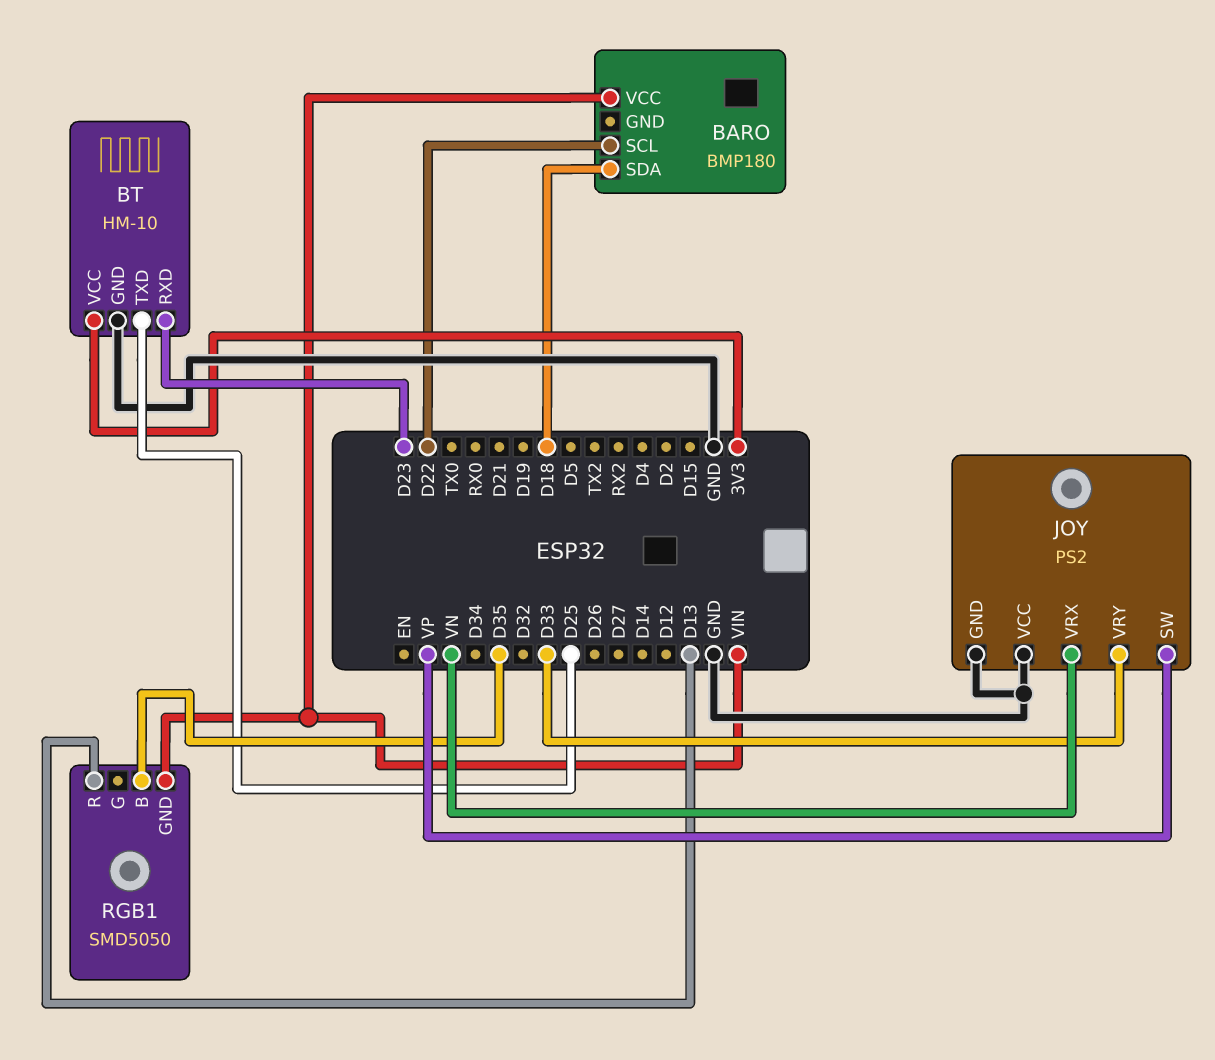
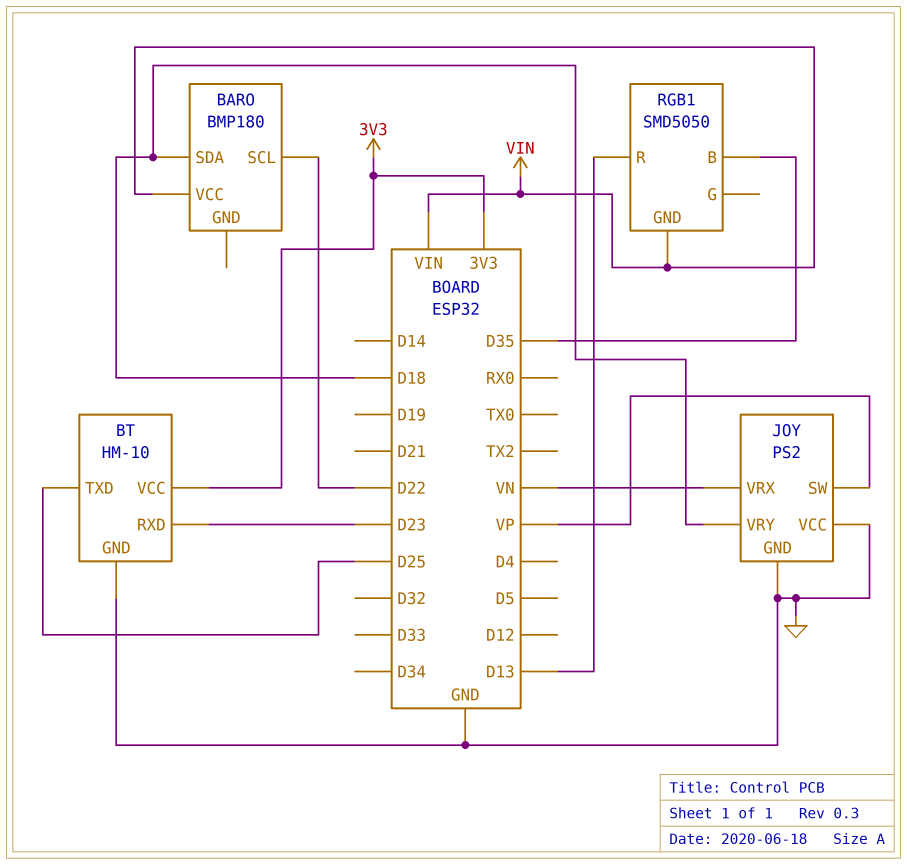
JOY pin VRY: D33 -> D18

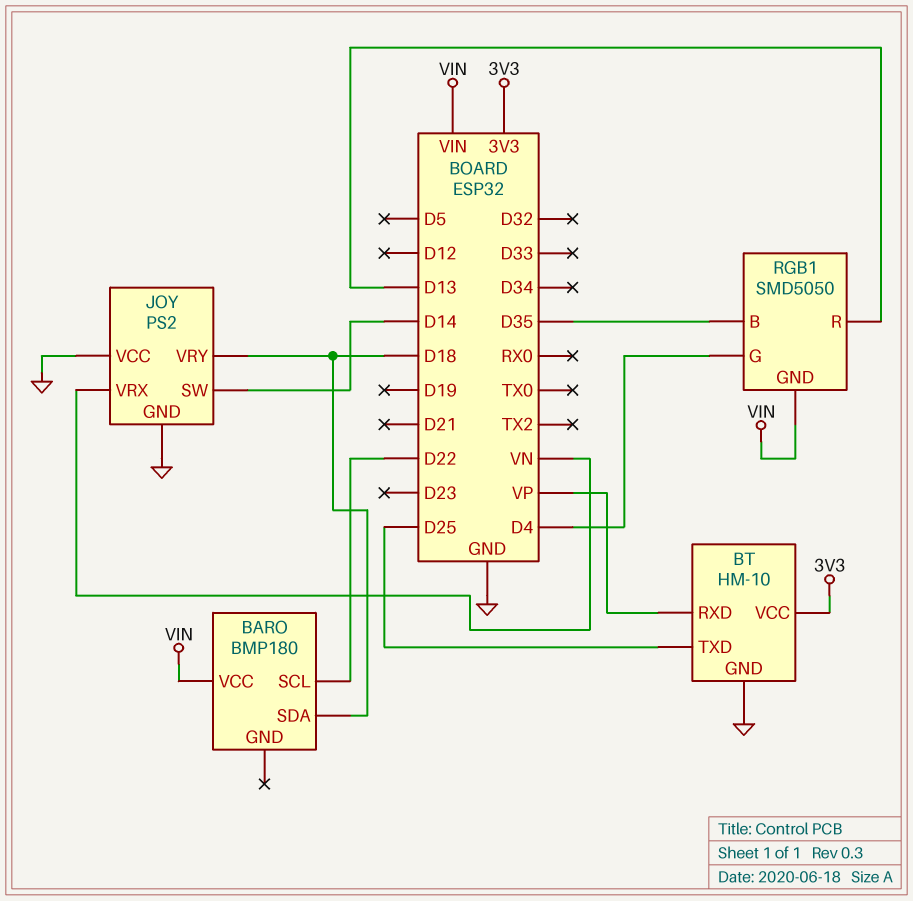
BT pin RXD: D23 -> VP
JOY pin SW: VP -> D14
RGB1 pin G: none -> D4

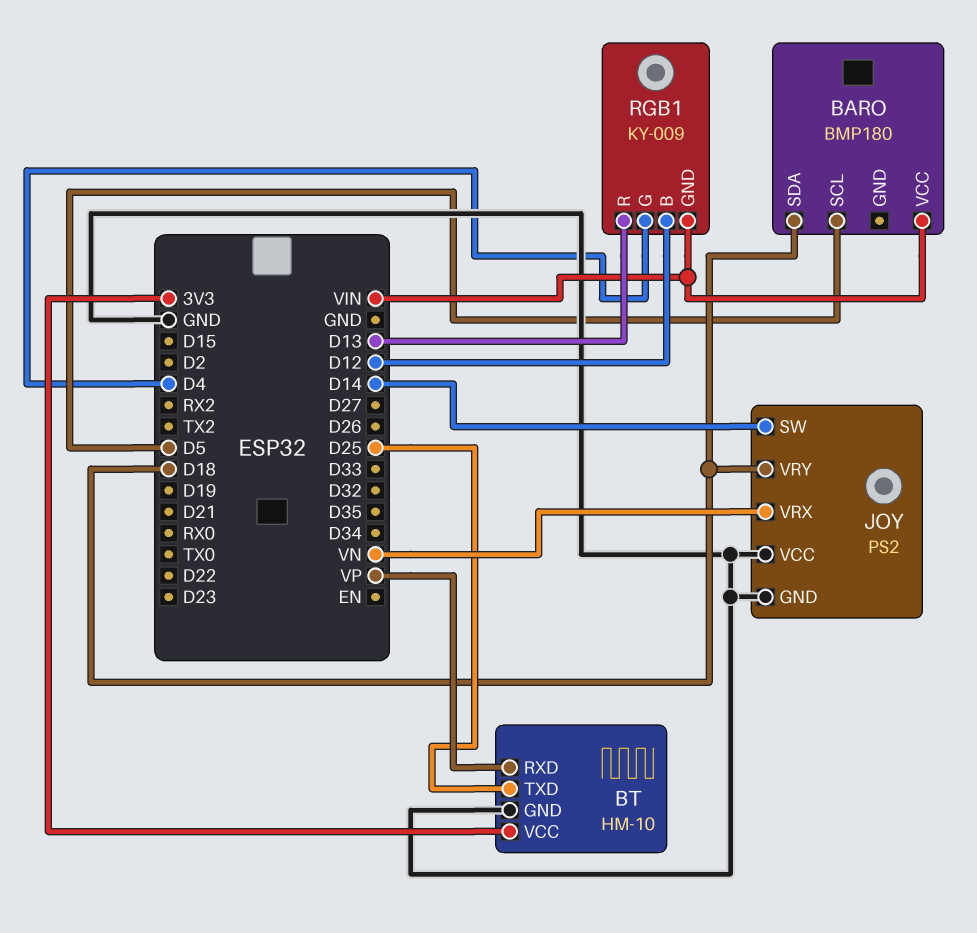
BARO pin SCL: D22 -> D5
RGB1: SMD5050 -> KY-009
RGB1 pin B: D35 -> D12

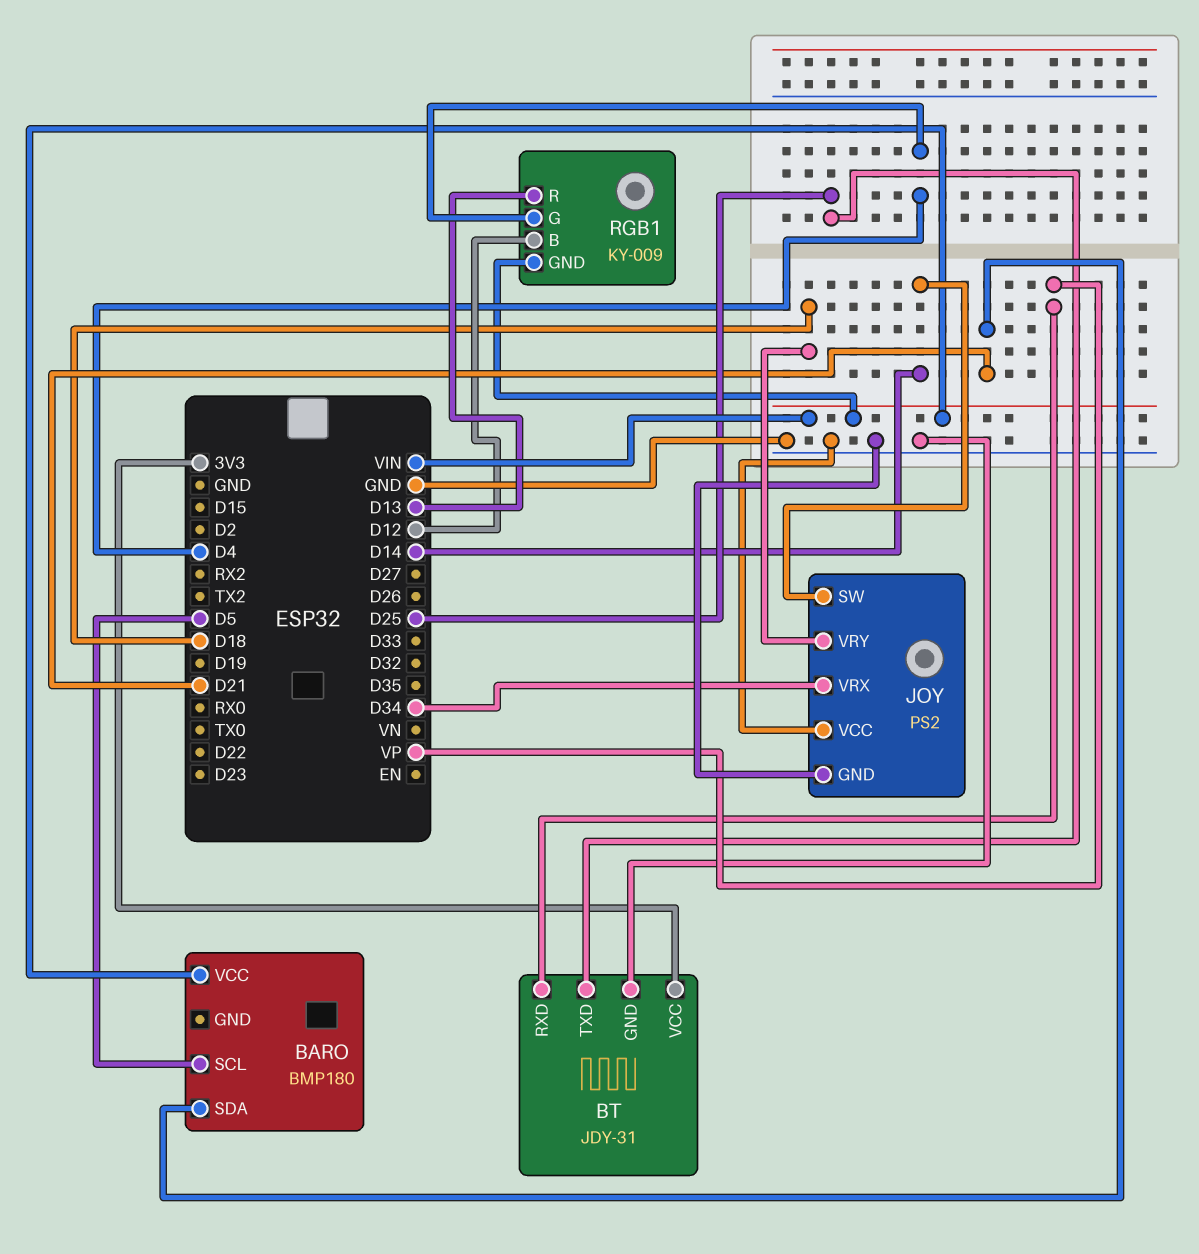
BARO pin SDA: D18 -> D21
BT: HM-10 -> JDY-31
JOY pin VRX: VN -> D34

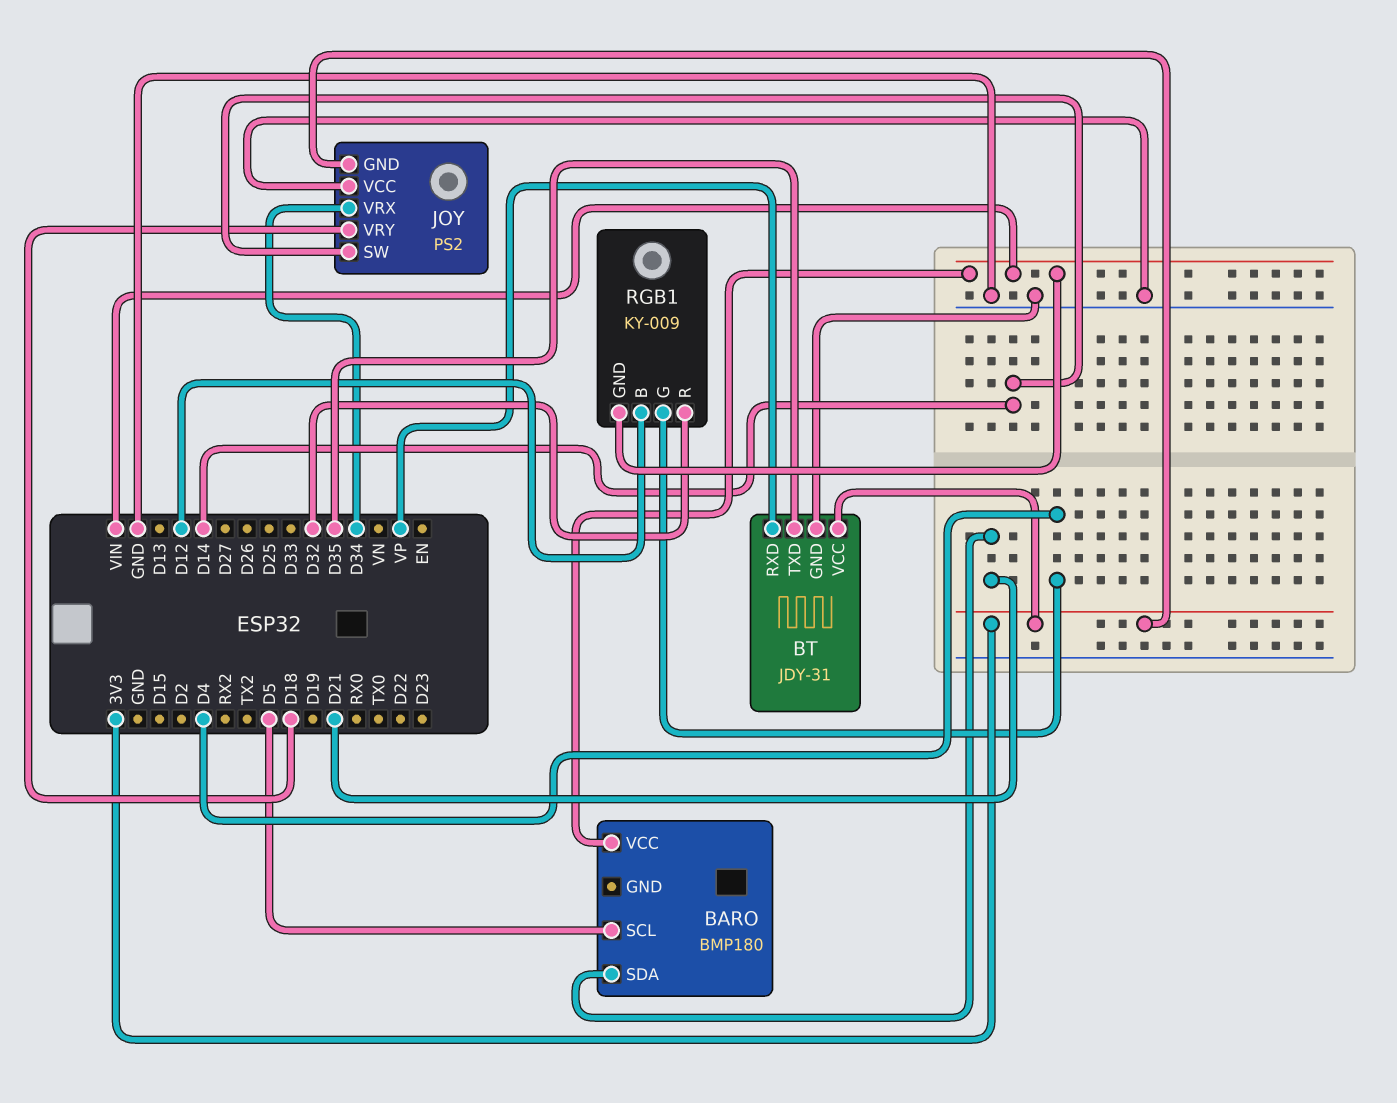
BT pin TXD: D25 -> D35
JOY pin GND: GND -> 3V3
RGB1 pin R: D13 -> D32

